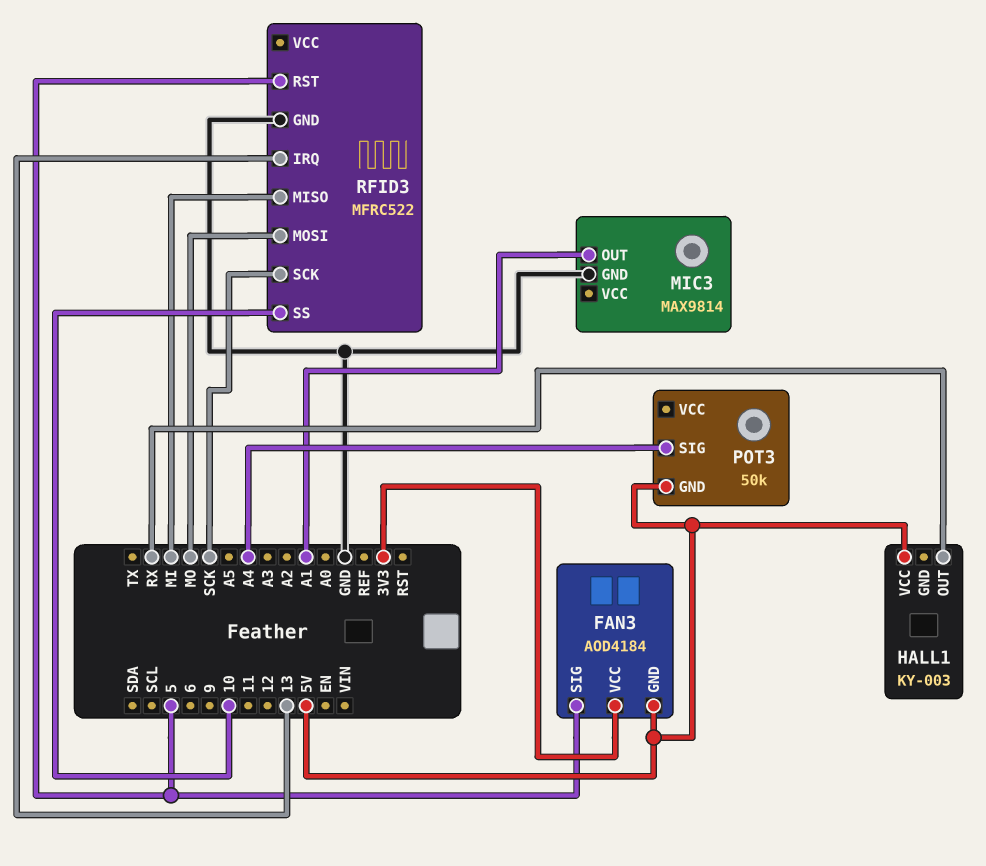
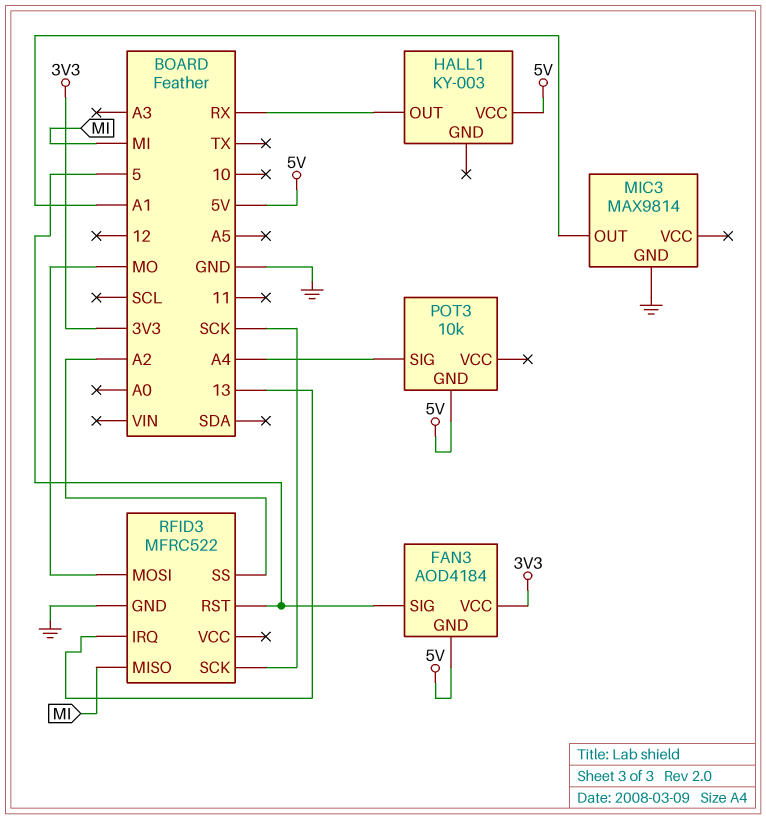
POT3: 50k -> 10k
RFID3 pin SS: 10 -> A2

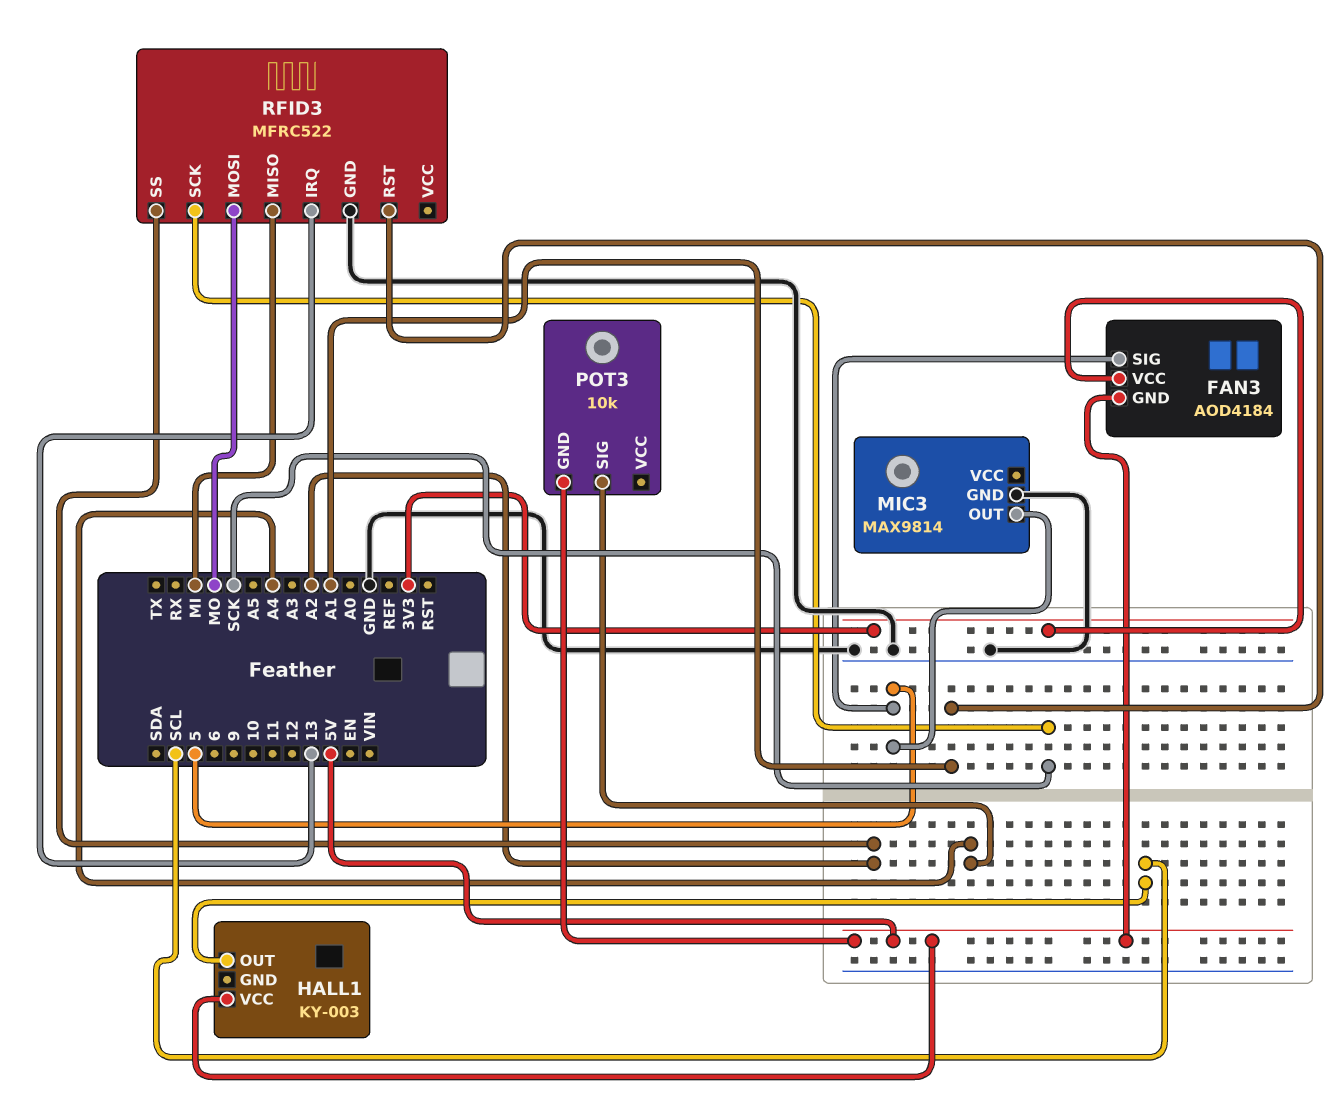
HALL1 pin OUT: RX -> SCL
MIC3 pin OUT: A1 -> 5
RFID3 pin RST: 5 -> A1

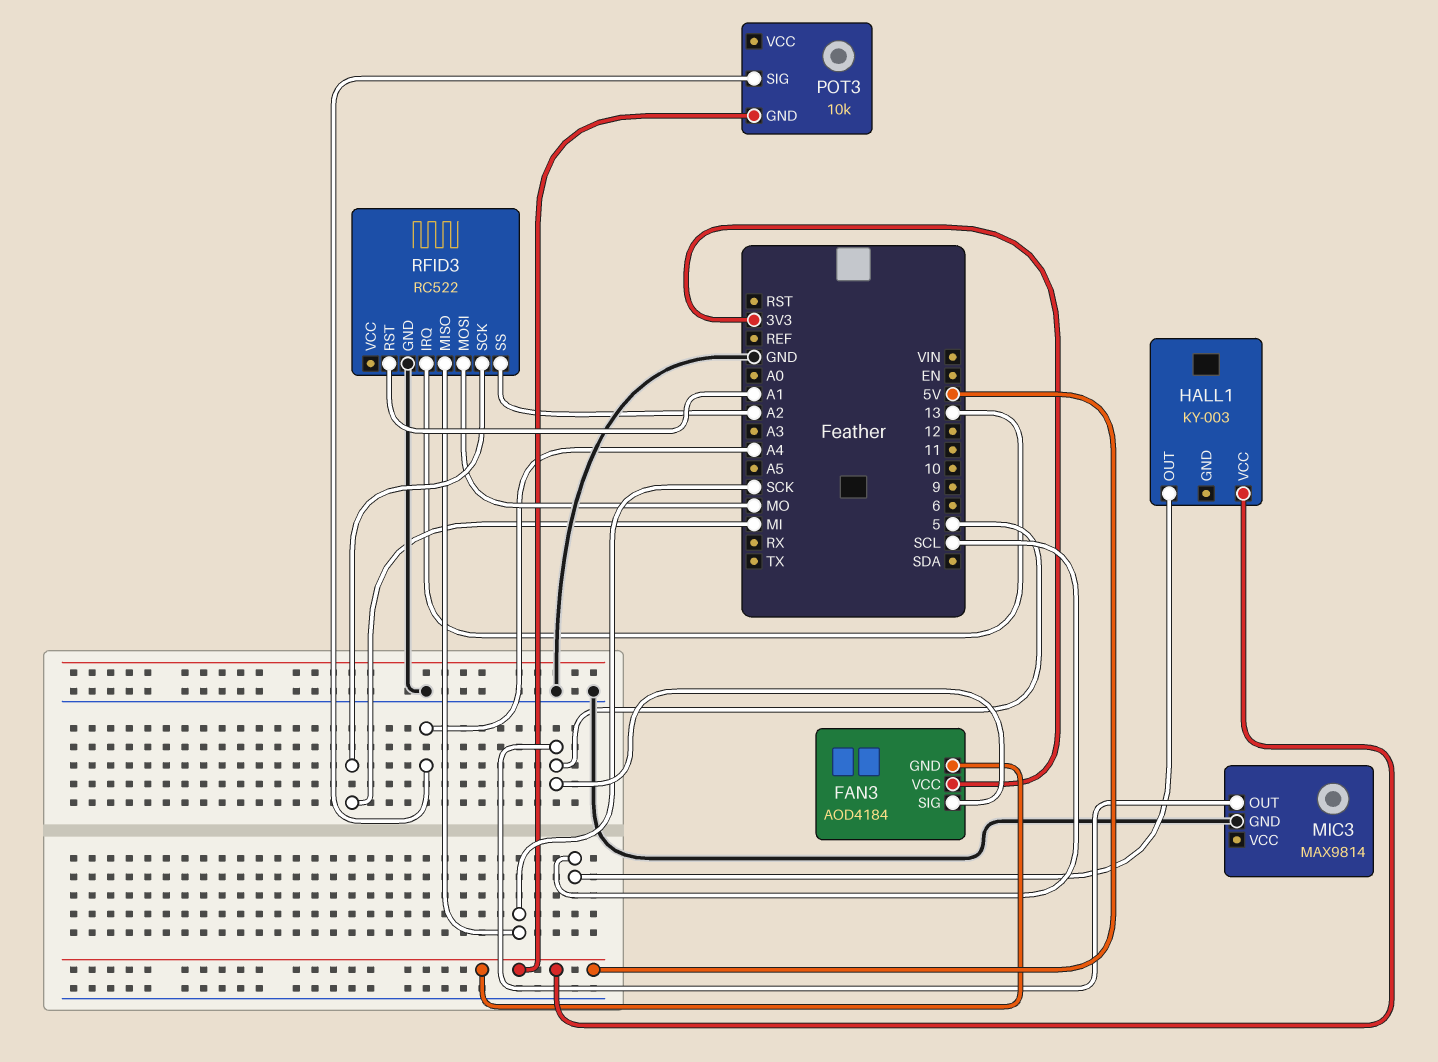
RFID3: MFRC522 -> RC522
RFID3 pin MISO: MI -> SCK
RFID3 pin SCK: SCK -> MI

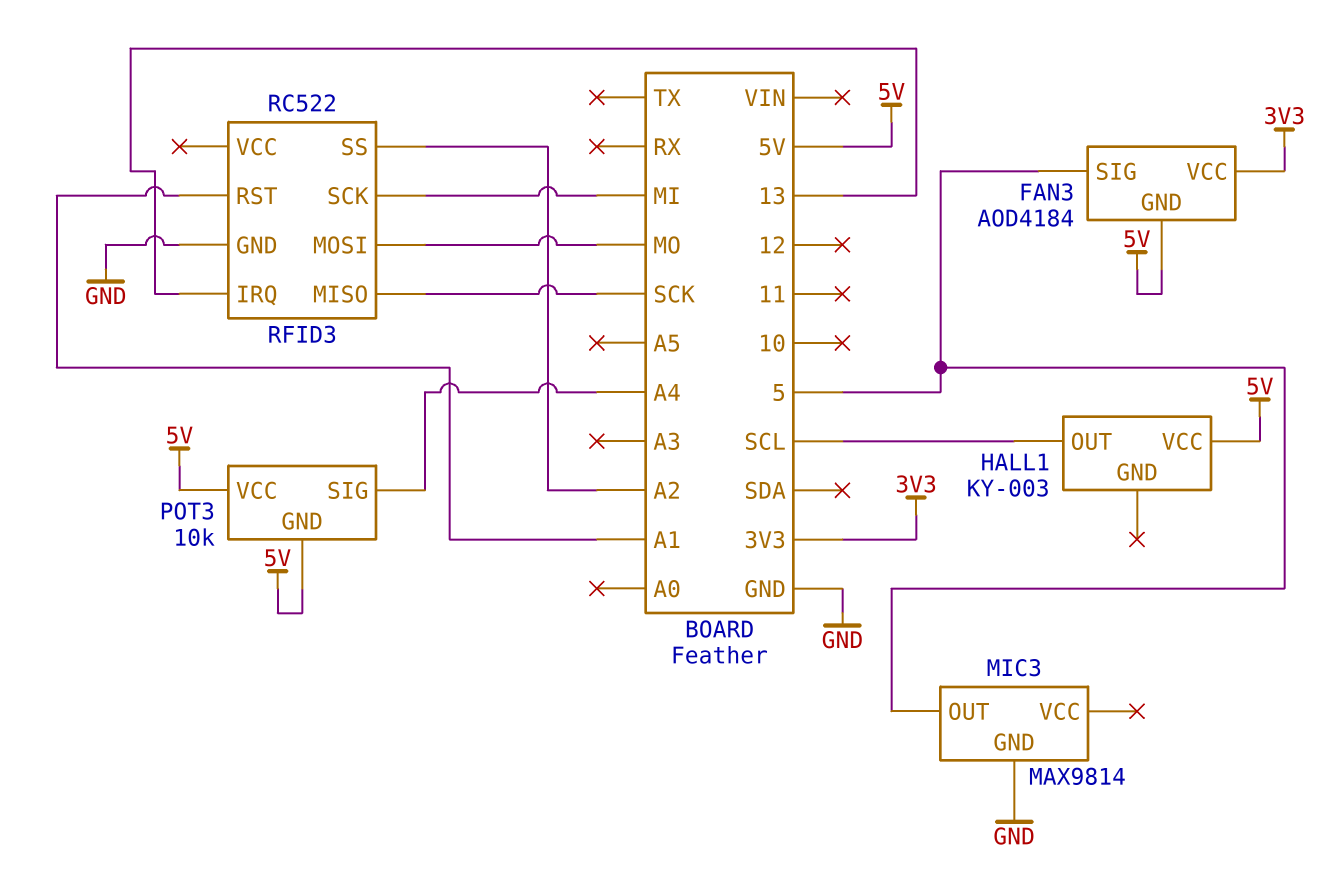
POT3 pin VCC: none -> 5V

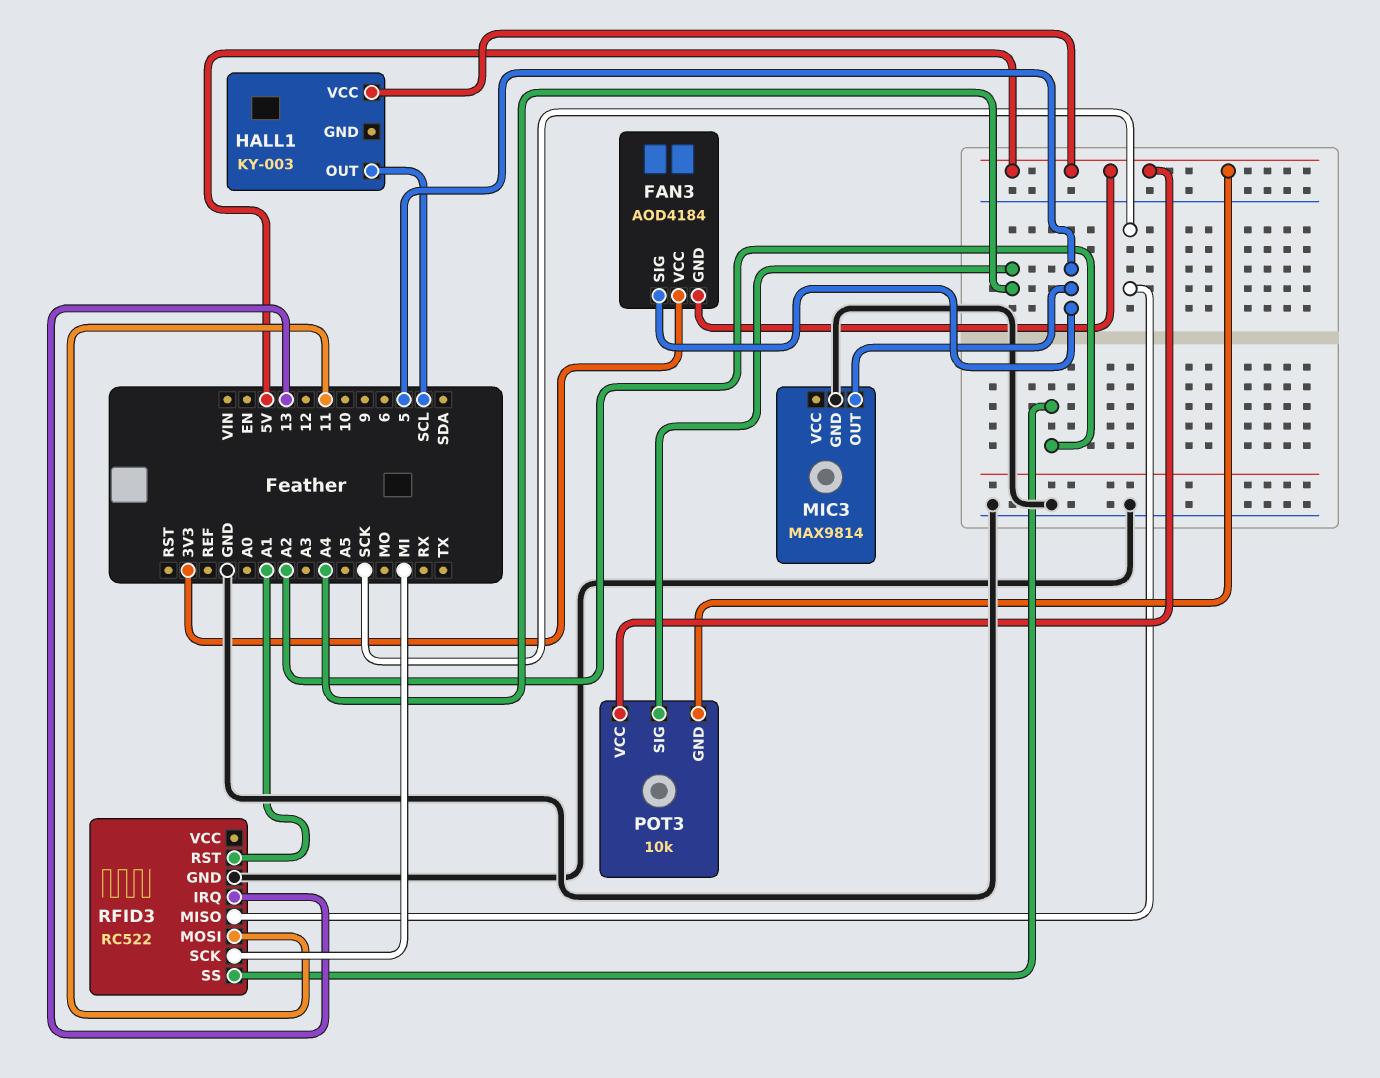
RFID3 pin MOSI: MO -> 11

